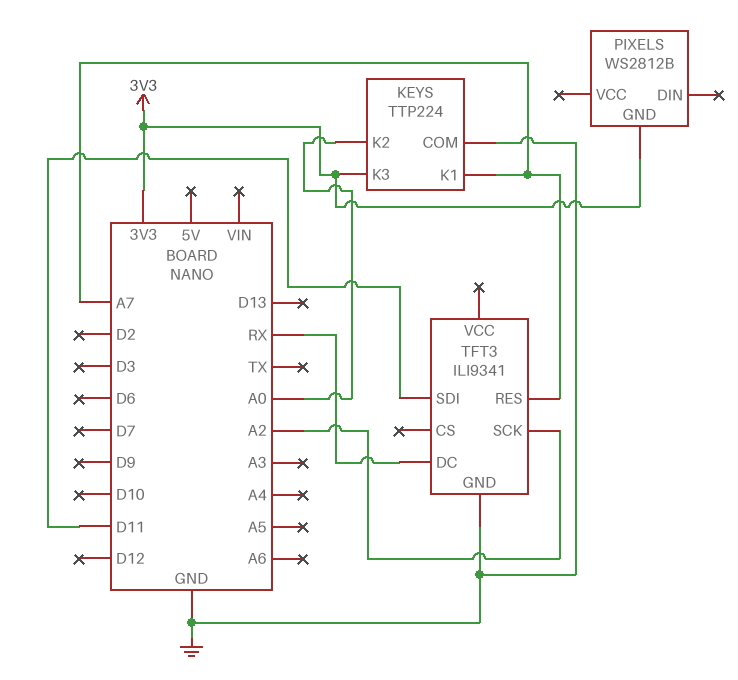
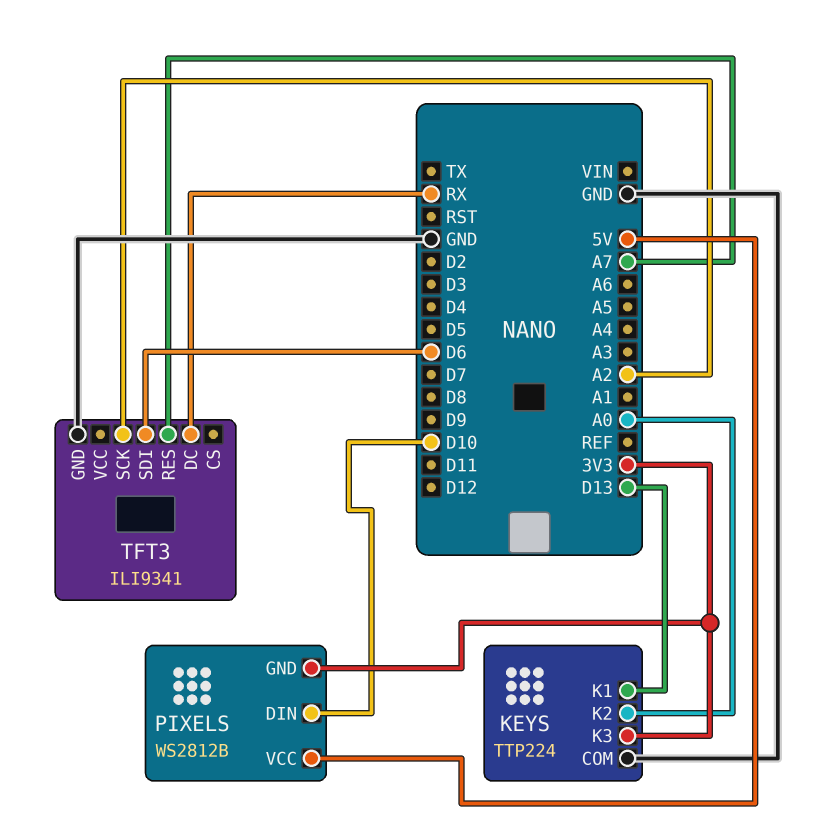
KEYS pin K1: A7 -> D13
PIXELS pin DIN: none -> D10
PIXELS pin VCC: none -> 5V
TFT3 pin SDI: D11 -> D6

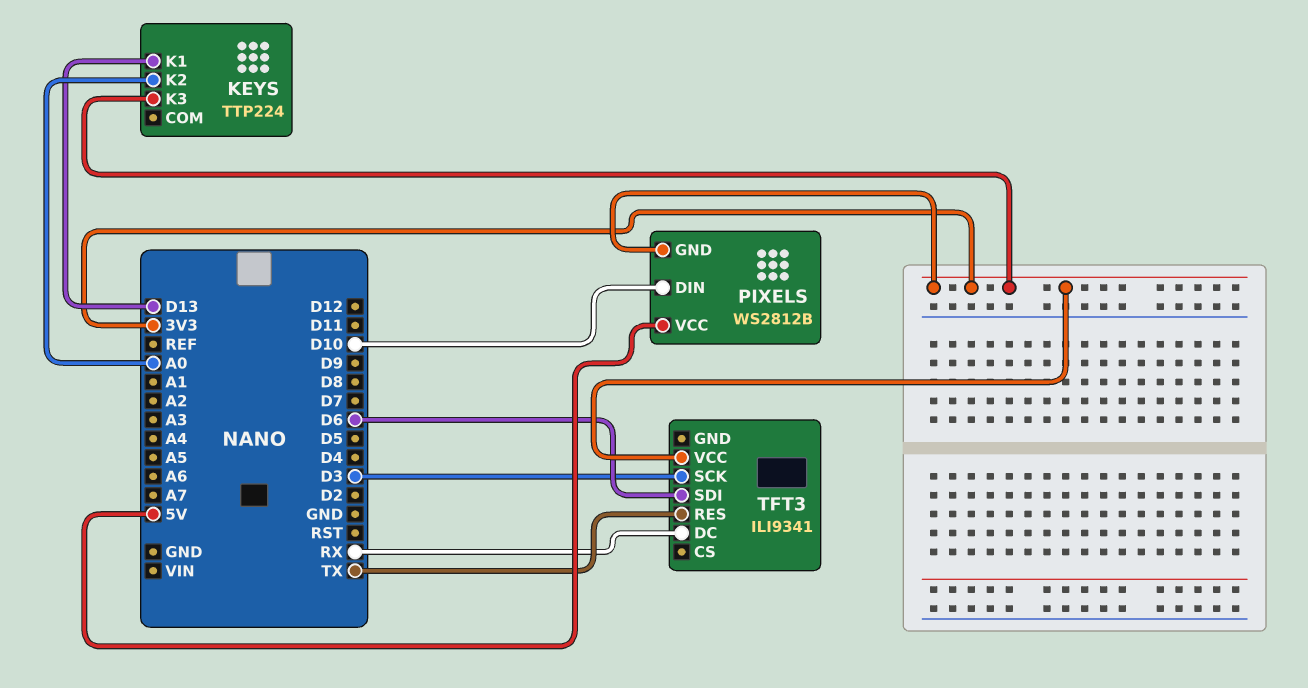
KEYS pin COM: GND -> none
TFT3 pin GND: GND -> none
TFT3 pin RES: A7 -> TX
TFT3 pin SCK: A2 -> D3
TFT3 pin VCC: none -> 3V3

